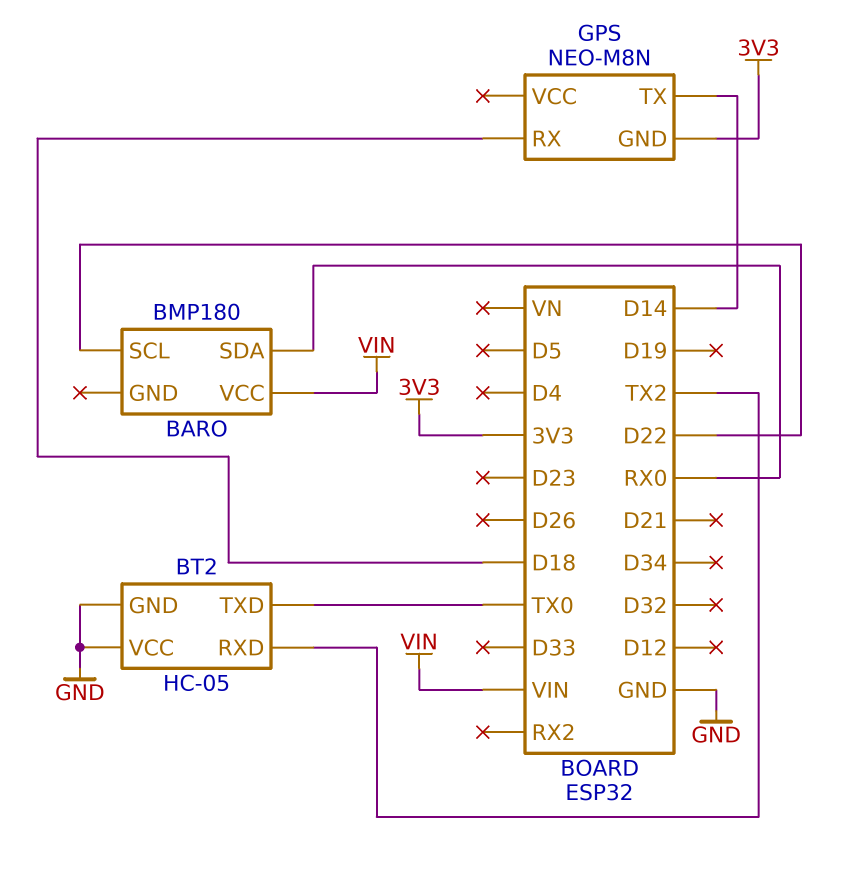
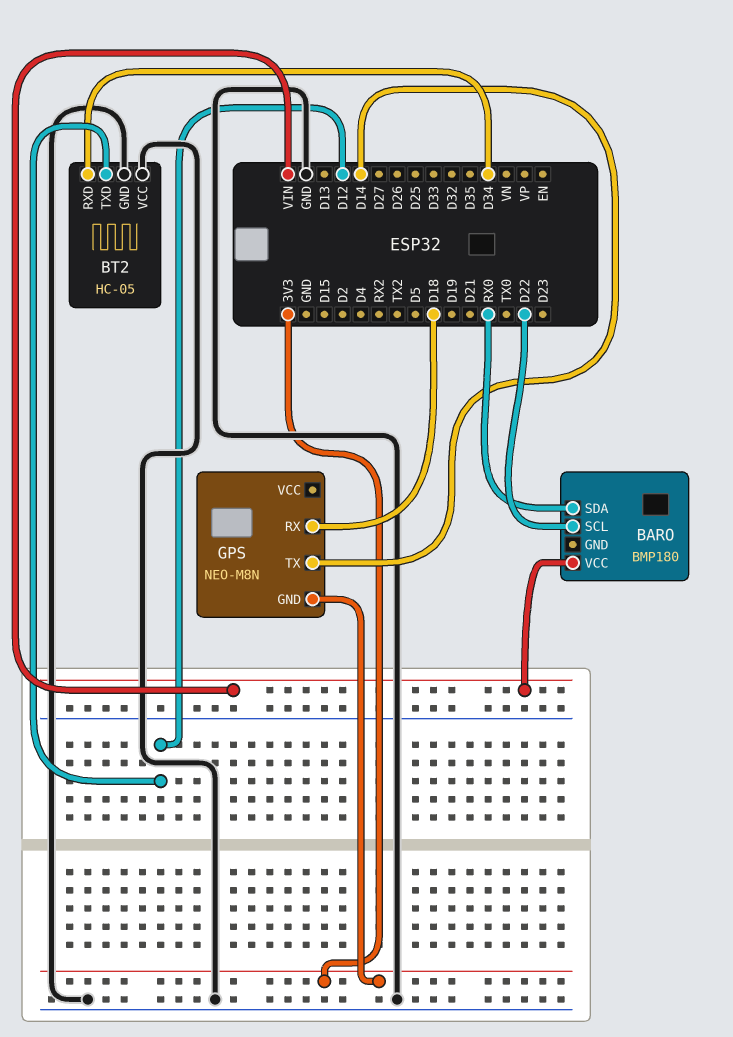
BT2 pin RXD: TX2 -> D34
BT2 pin TXD: TX0 -> D12

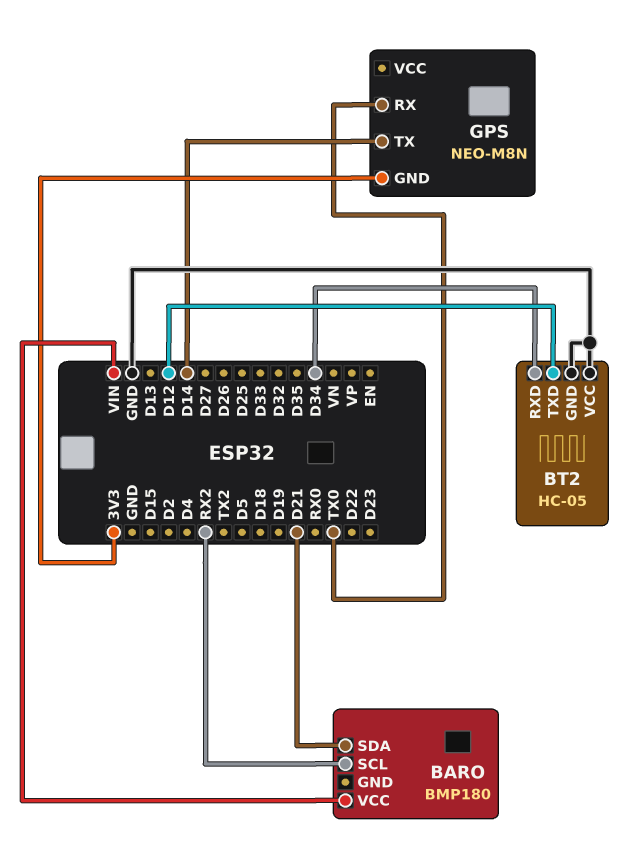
BARO pin SCL: D22 -> RX2
BARO pin SDA: RX0 -> D21
GPS pin RX: D18 -> TX0

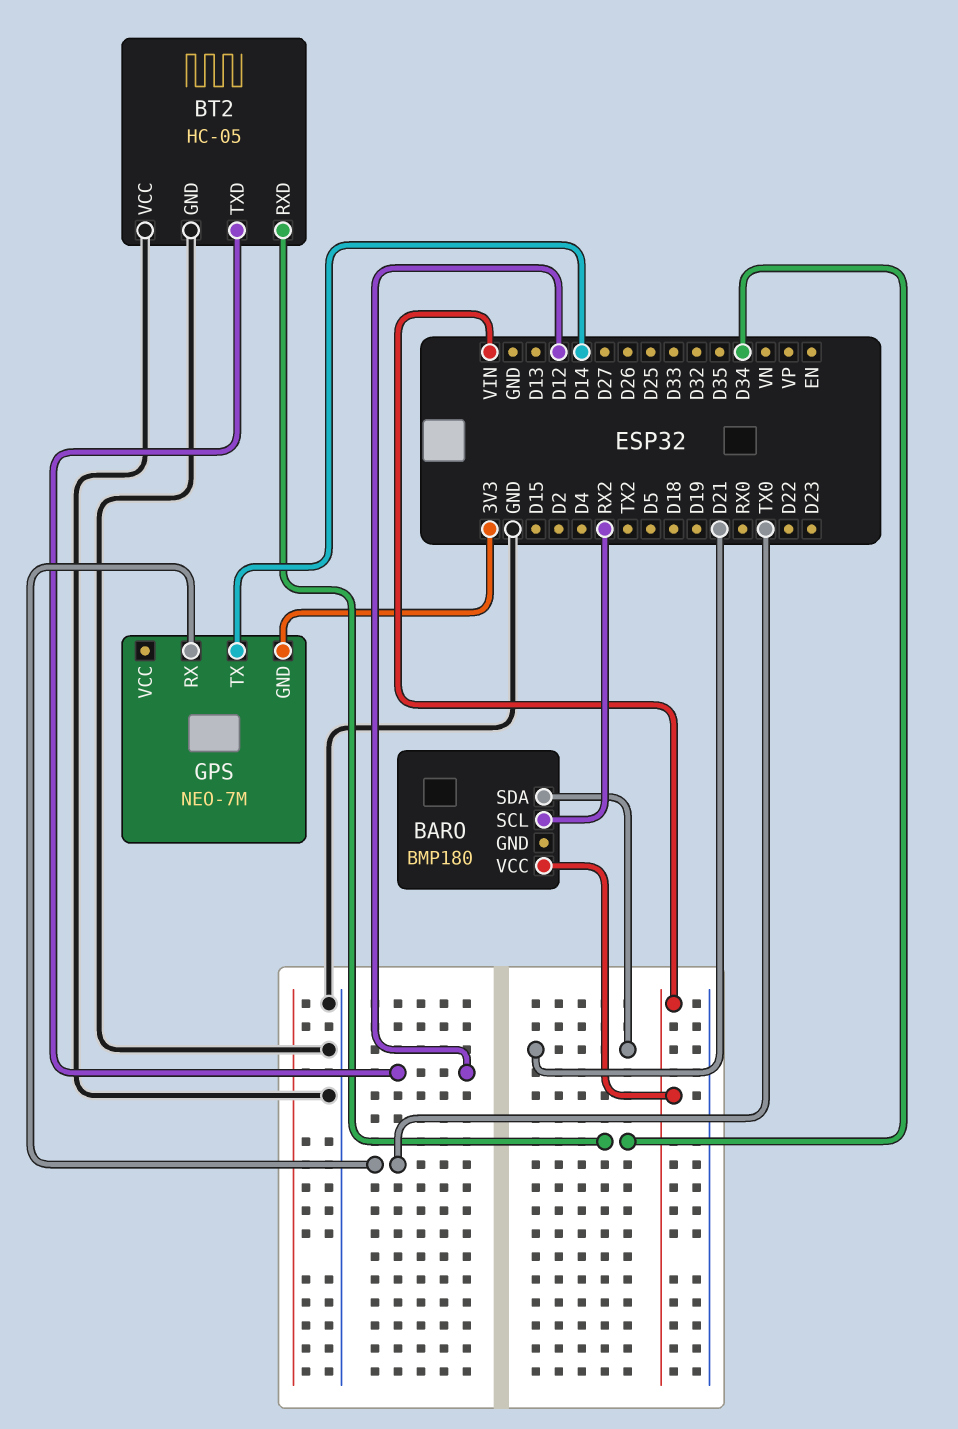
GPS: NEO-M8N -> NEO-7M

